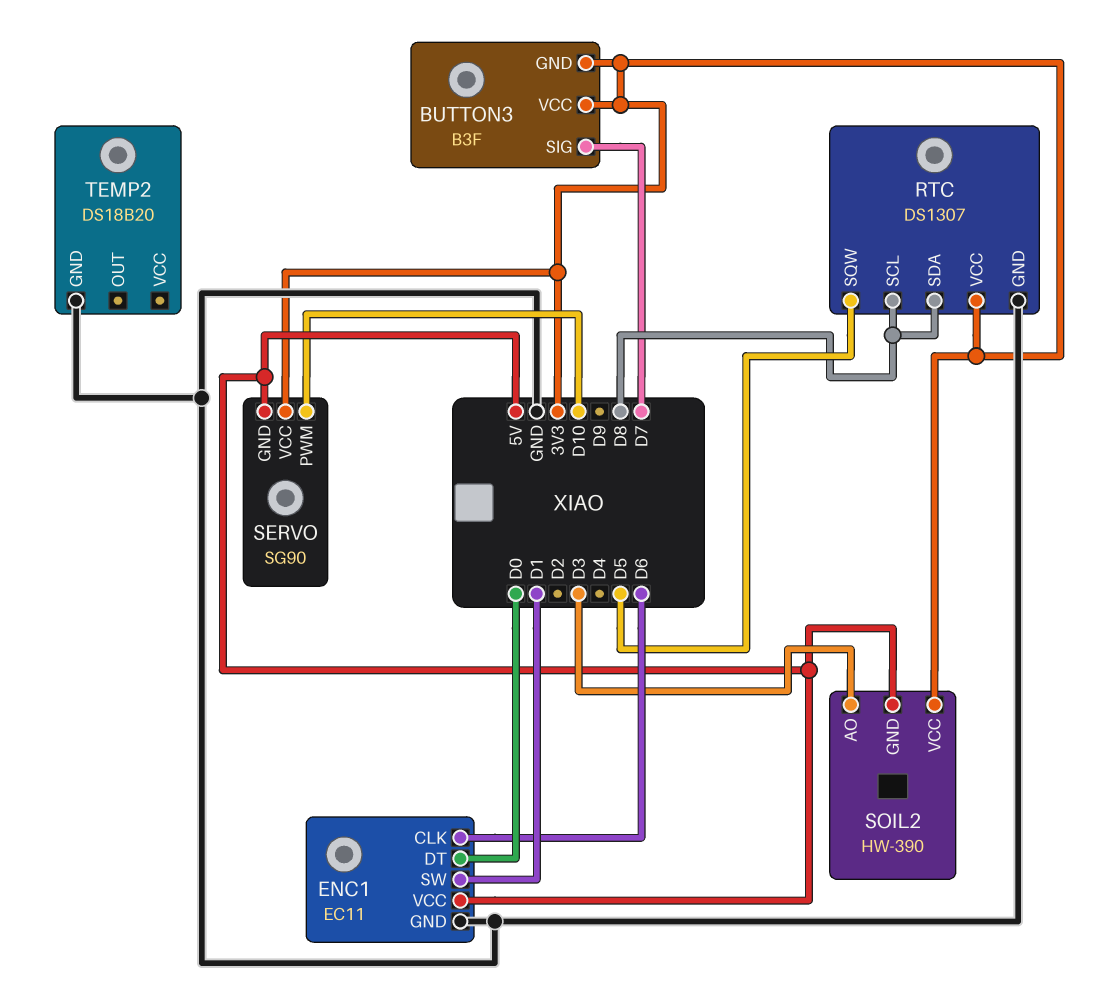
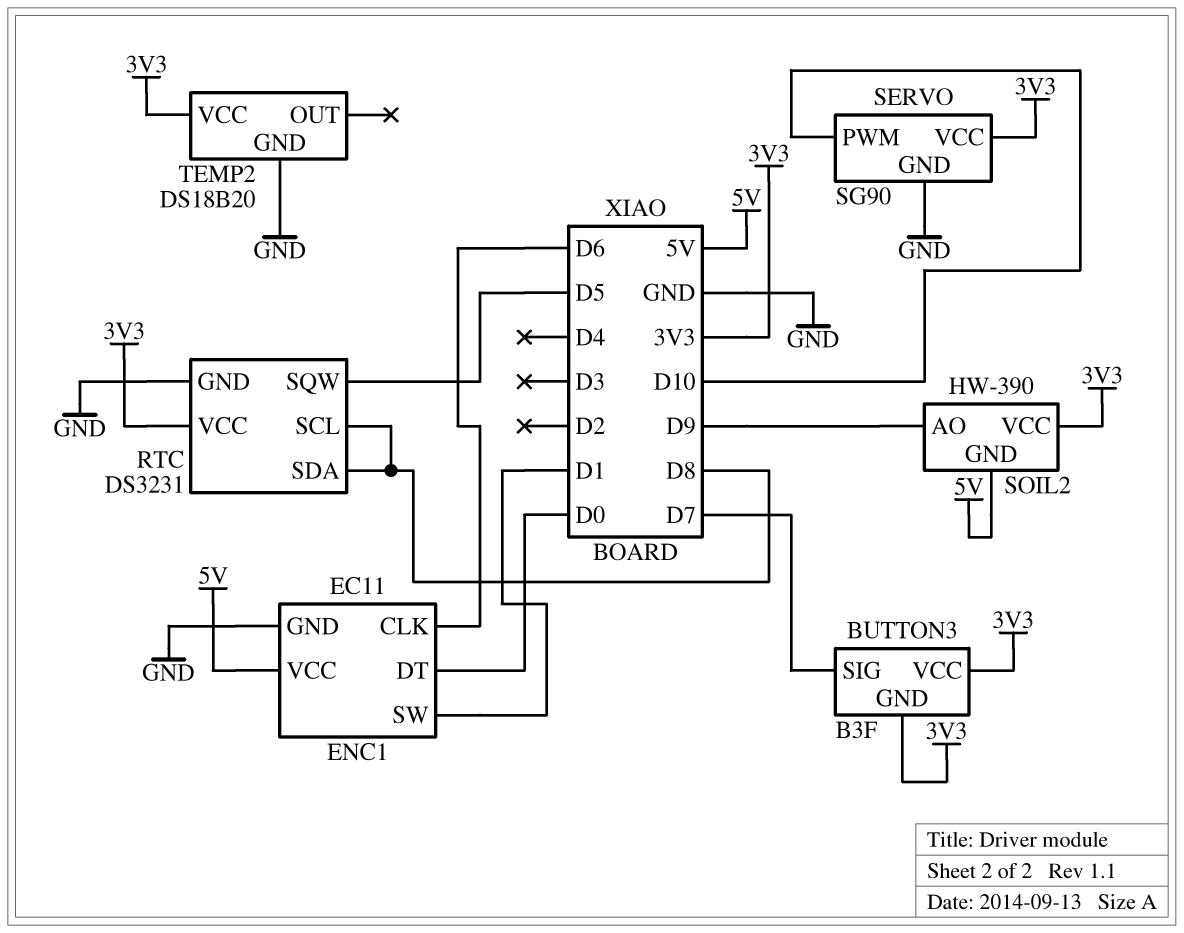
RTC: DS1307 -> DS3231
SERVO pin GND: 5V -> GND
SOIL2 pin AO: D3 -> D9
TEMP2 pin VCC: none -> 3V3

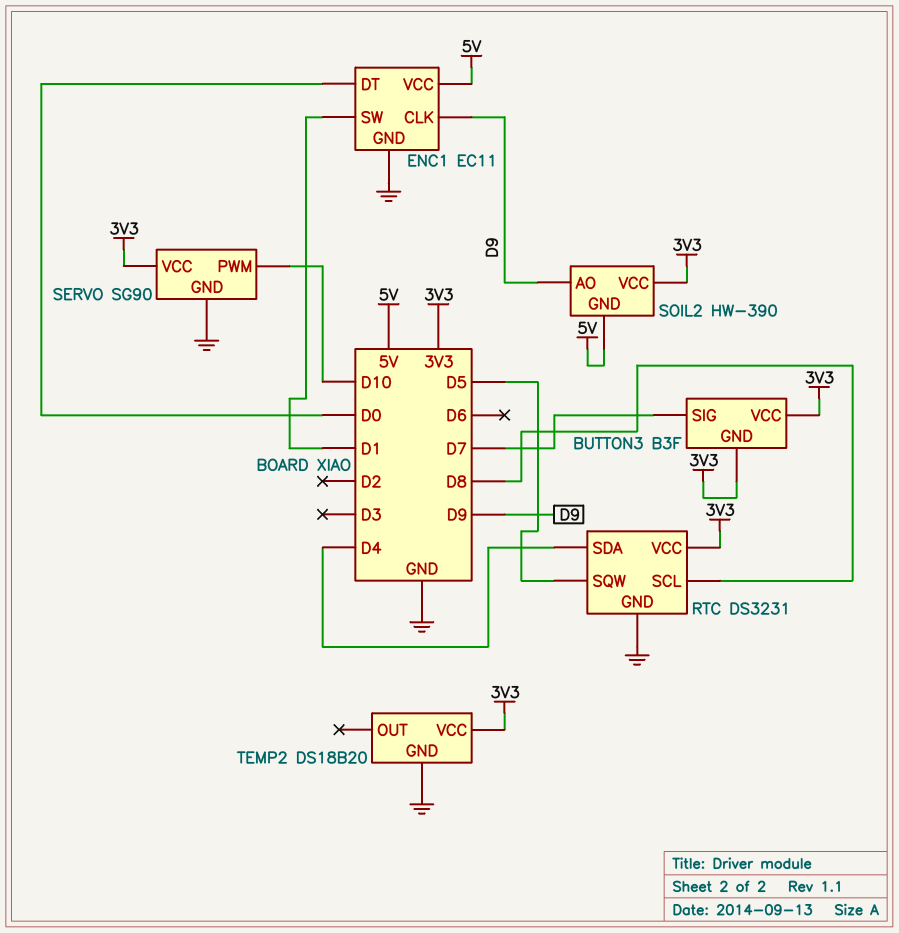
ENC1 pin CLK: D6 -> D9
RTC pin SDA: D8 -> D4

